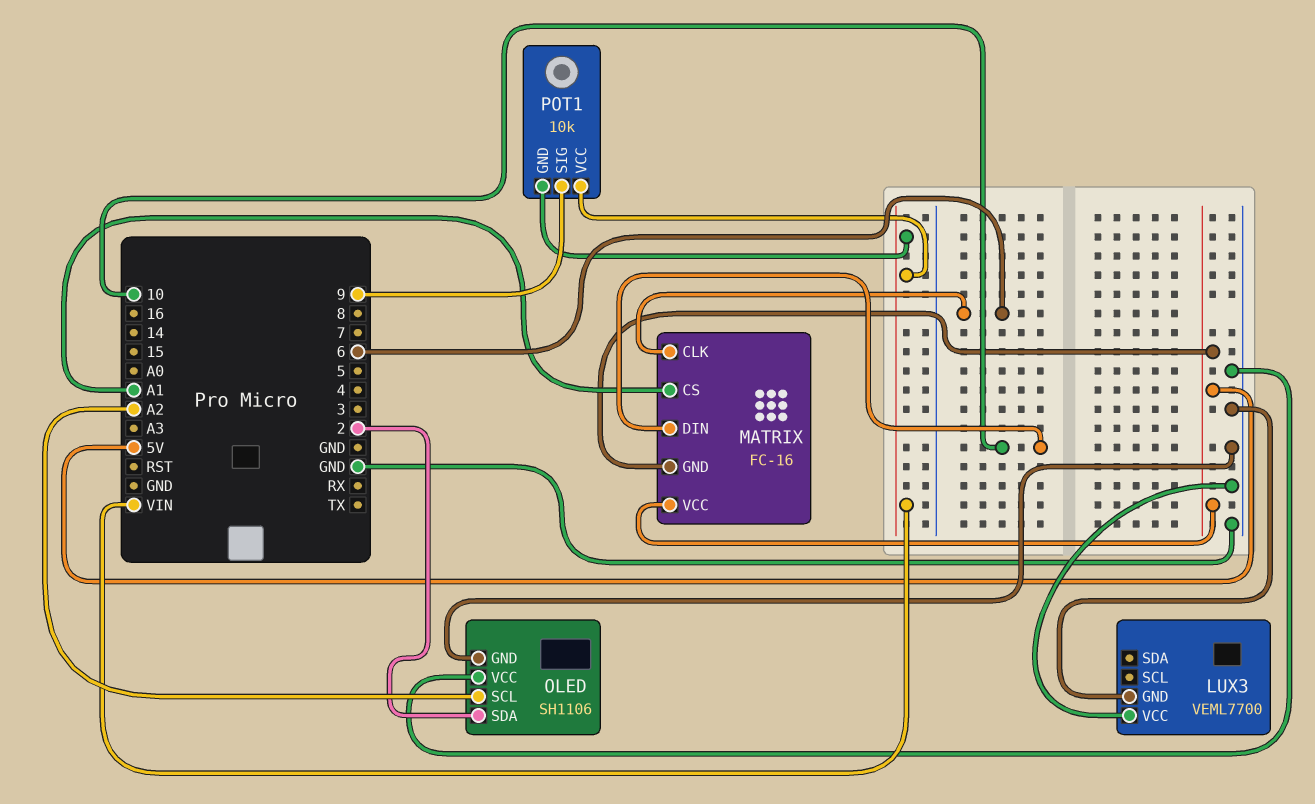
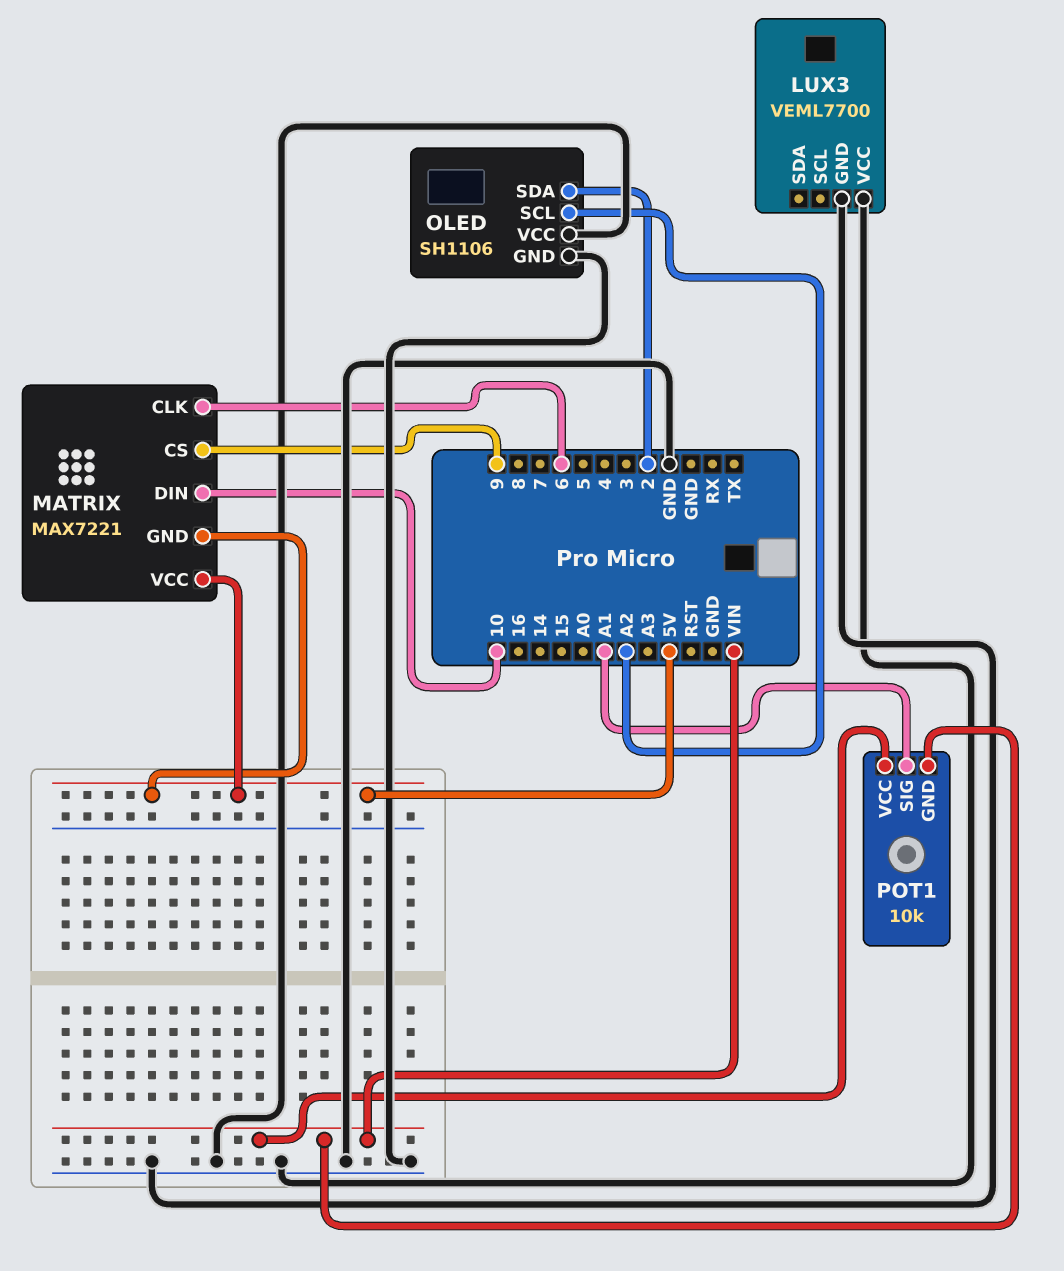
MATRIX: FC-16 -> MAX7221
MATRIX pin CS: A1 -> 9
POT1 pin SIG: 9 -> A1

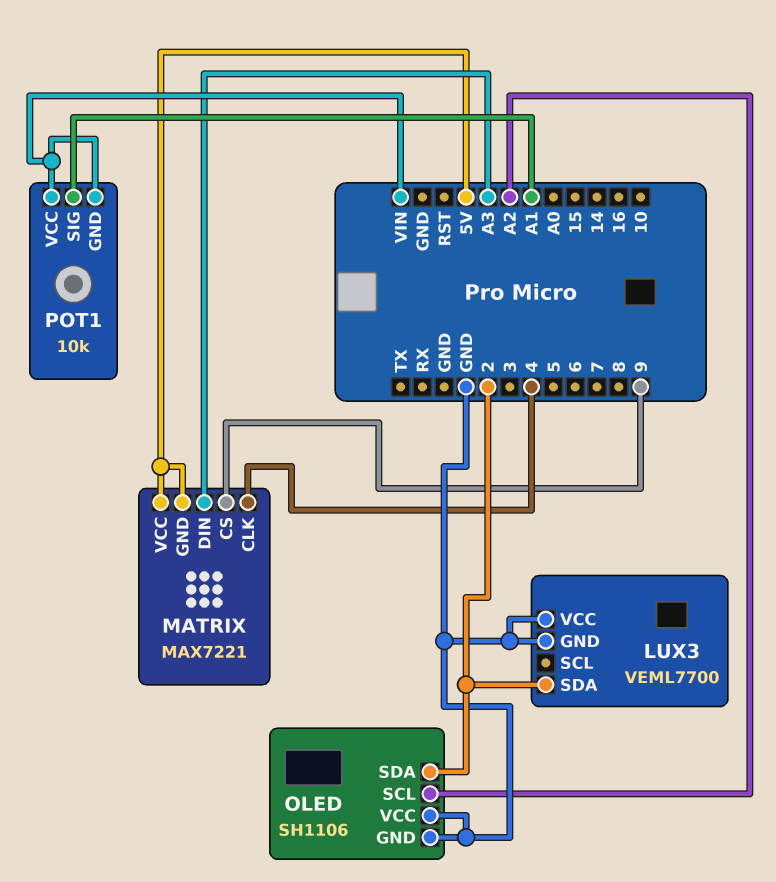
LUX3 pin SDA: none -> 2
MATRIX pin CLK: 6 -> 4
MATRIX pin DIN: 10 -> A3

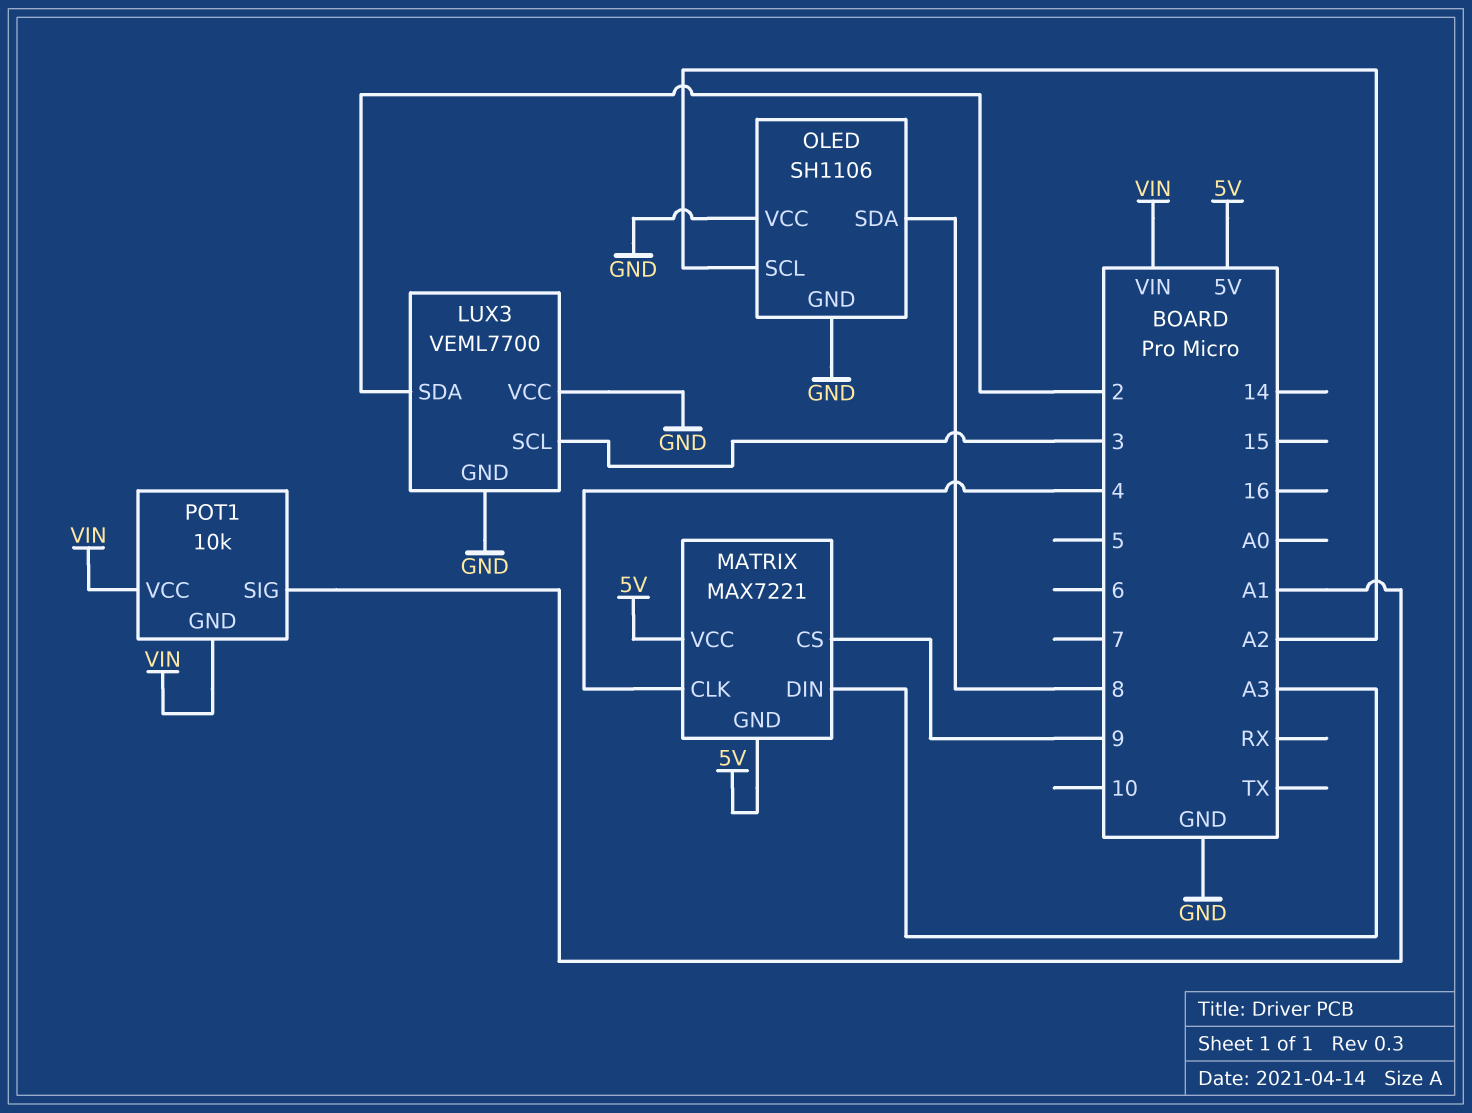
LUX3 pin SCL: none -> 3
OLED pin SDA: 2 -> 8

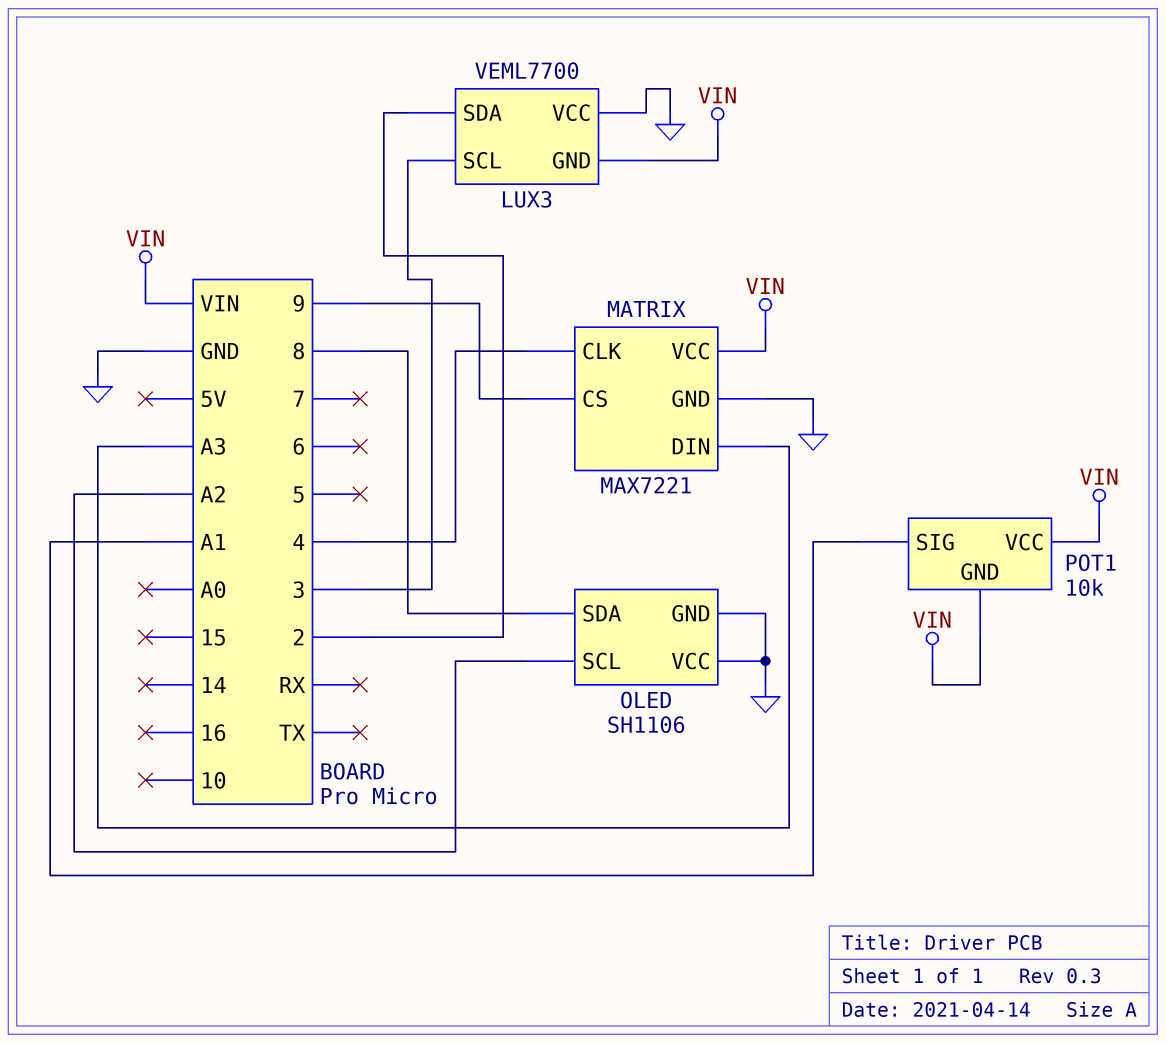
LUX3 pin GND: GND -> VIN
MATRIX pin GND: 5V -> GND
MATRIX pin VCC: 5V -> VIN

